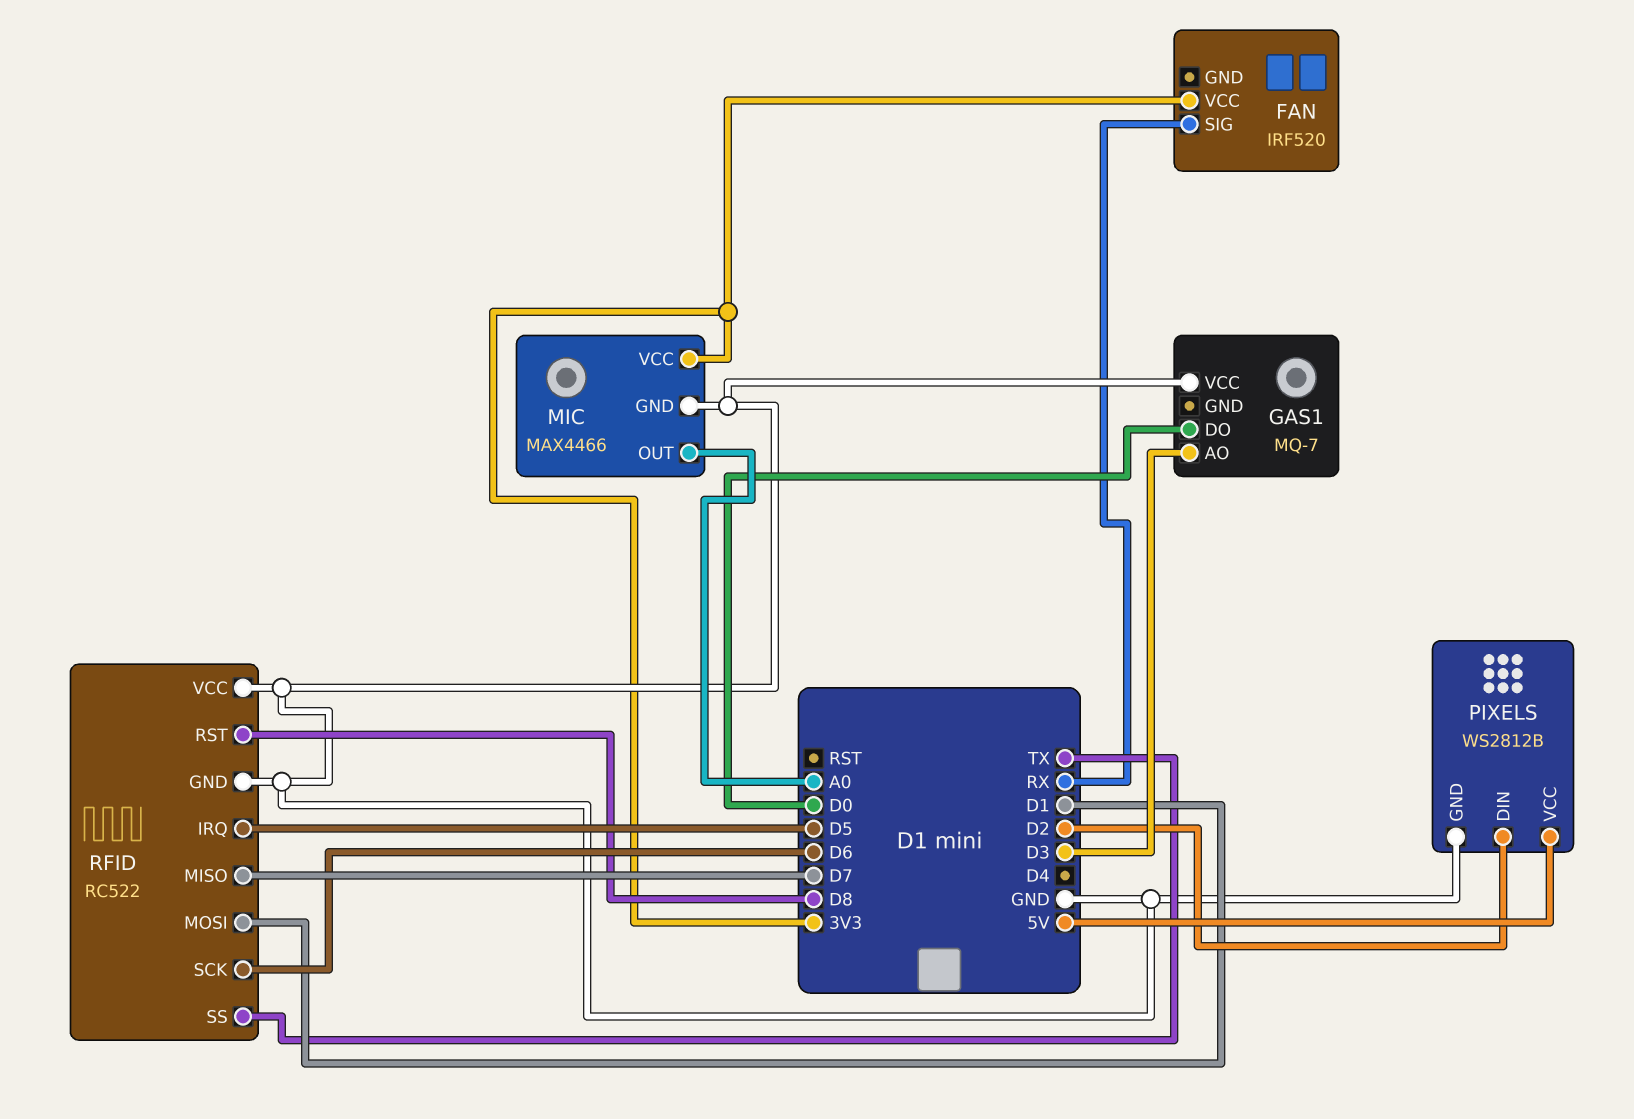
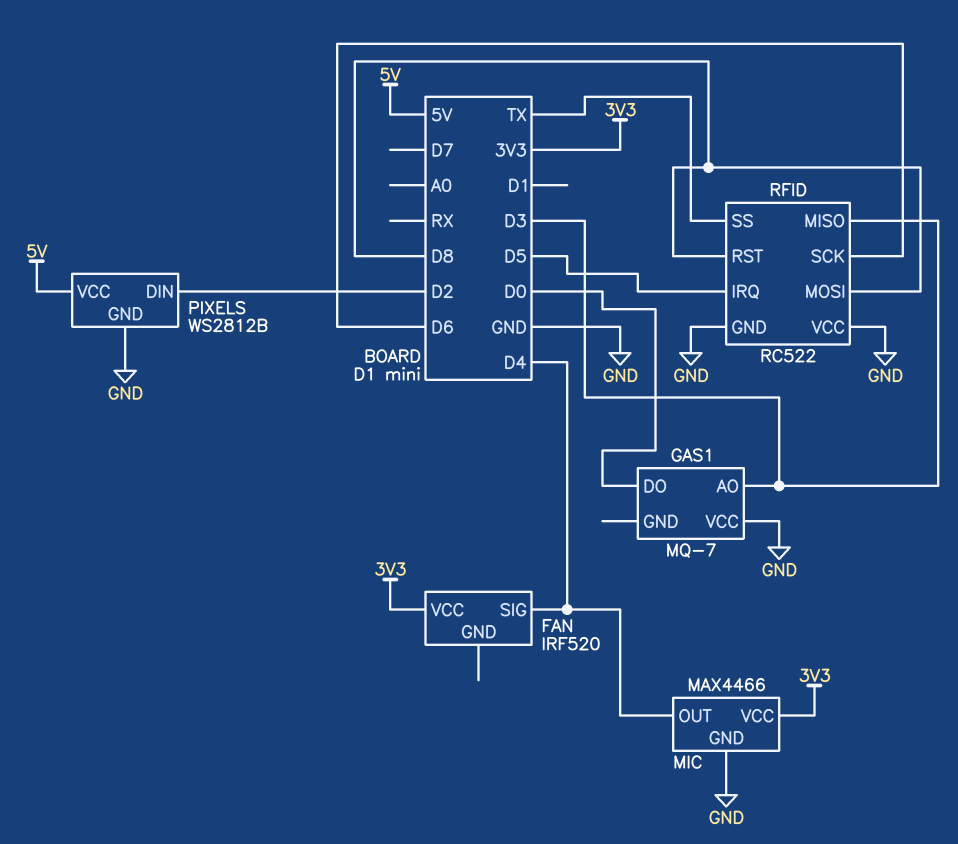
FAN pin SIG: RX -> D4
MIC pin OUT: A0 -> D4
RFID pin MISO: D7 -> D3
RFID pin MOSI: D1 -> D8

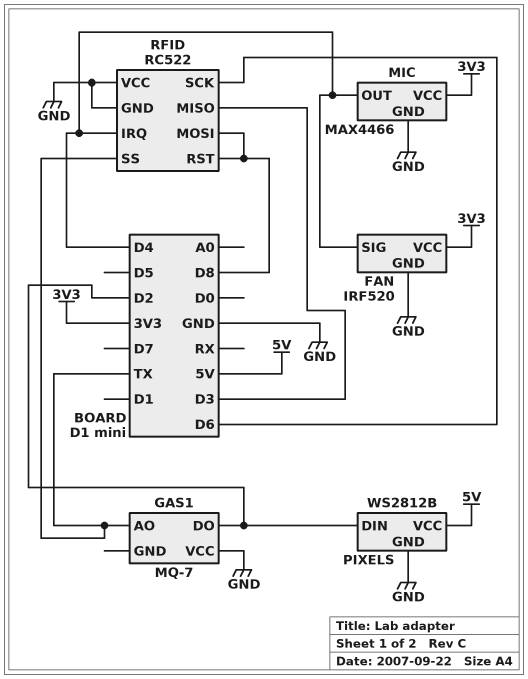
FAN pin GND: none -> GND
GAS1 pin AO: D3 -> TX
GAS1 pin DO: D0 -> D2
RFID pin IRQ: D5 -> D4

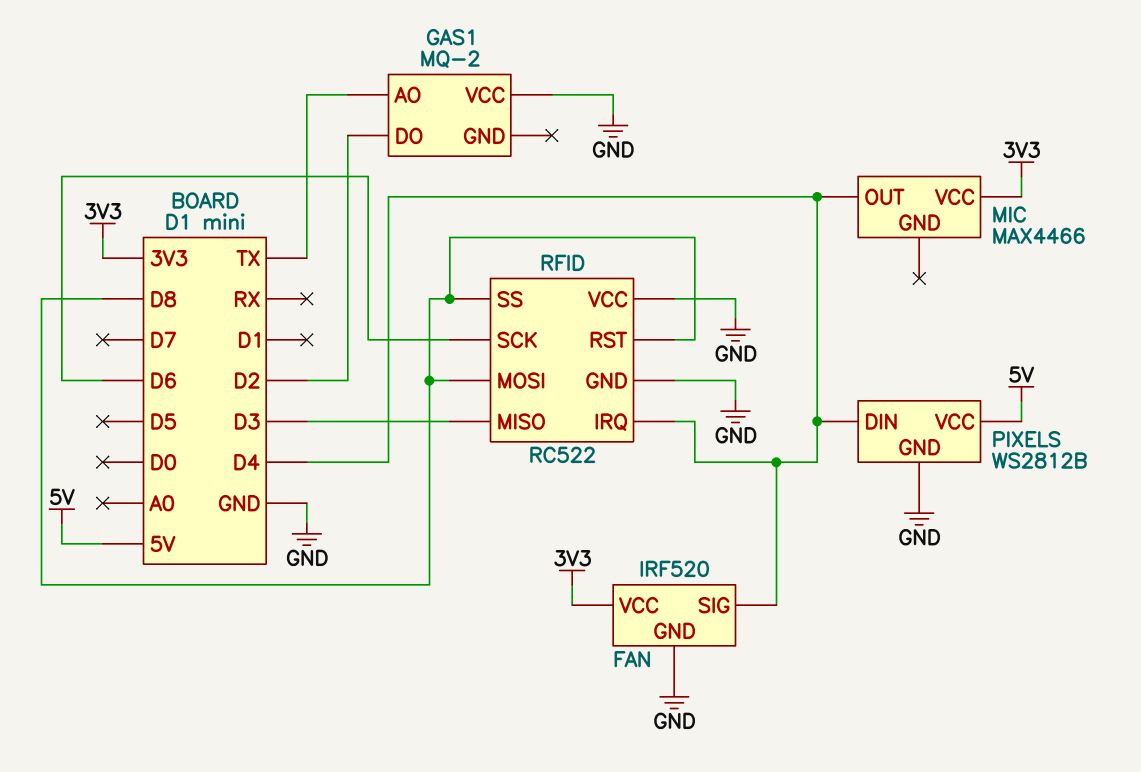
GAS1: MQ-7 -> MQ-2
MIC pin GND: GND -> none
PIXELS pin DIN: D2 -> D4
RFID pin SS: TX -> D8

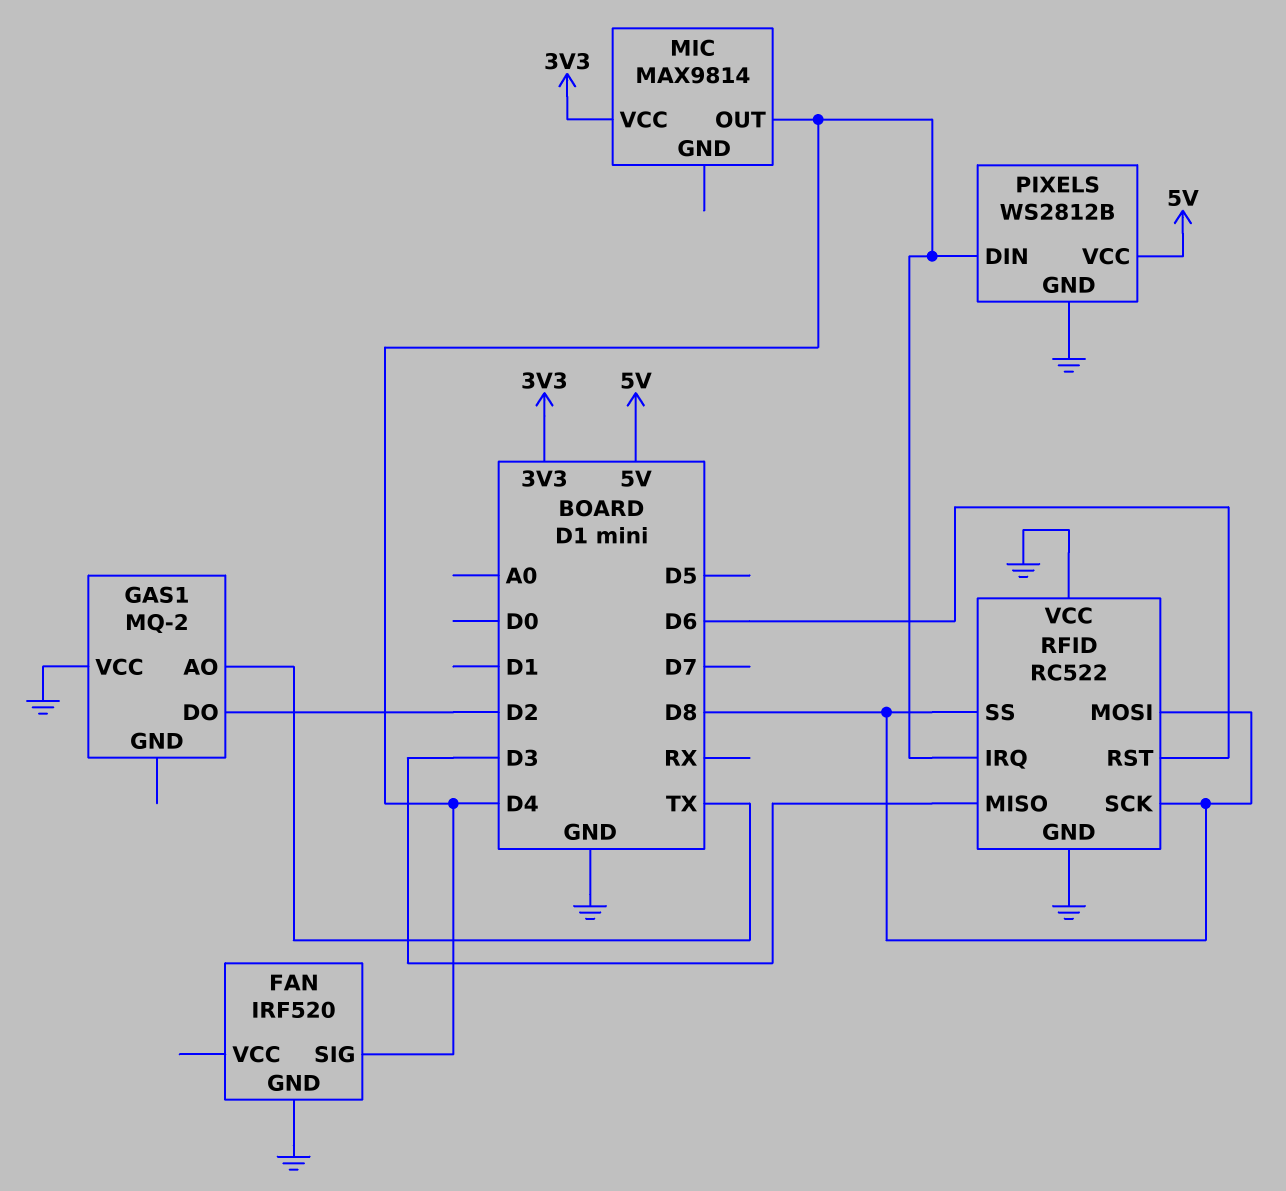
FAN pin VCC: 3V3 -> none
MIC: MAX4466 -> MAX9814
RFID pin RST: D8 -> D6
RFID pin SCK: D6 -> D8

